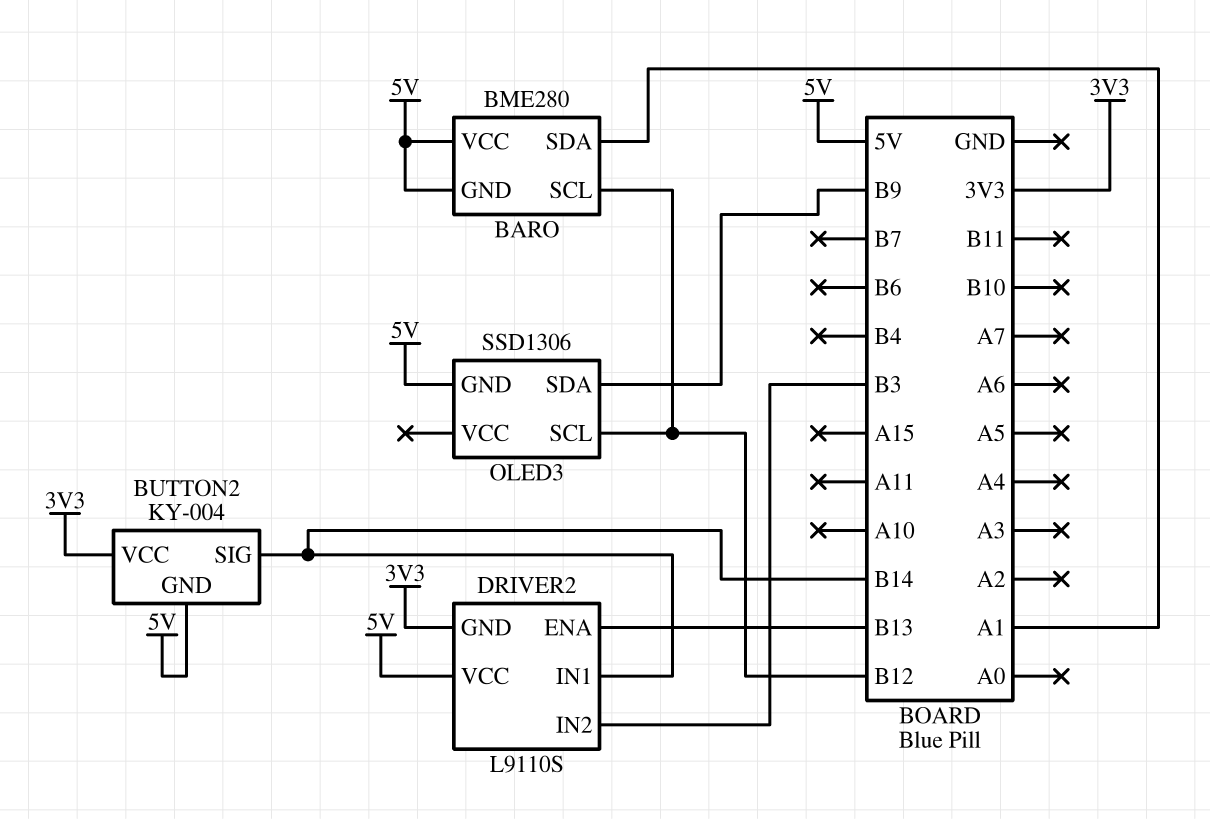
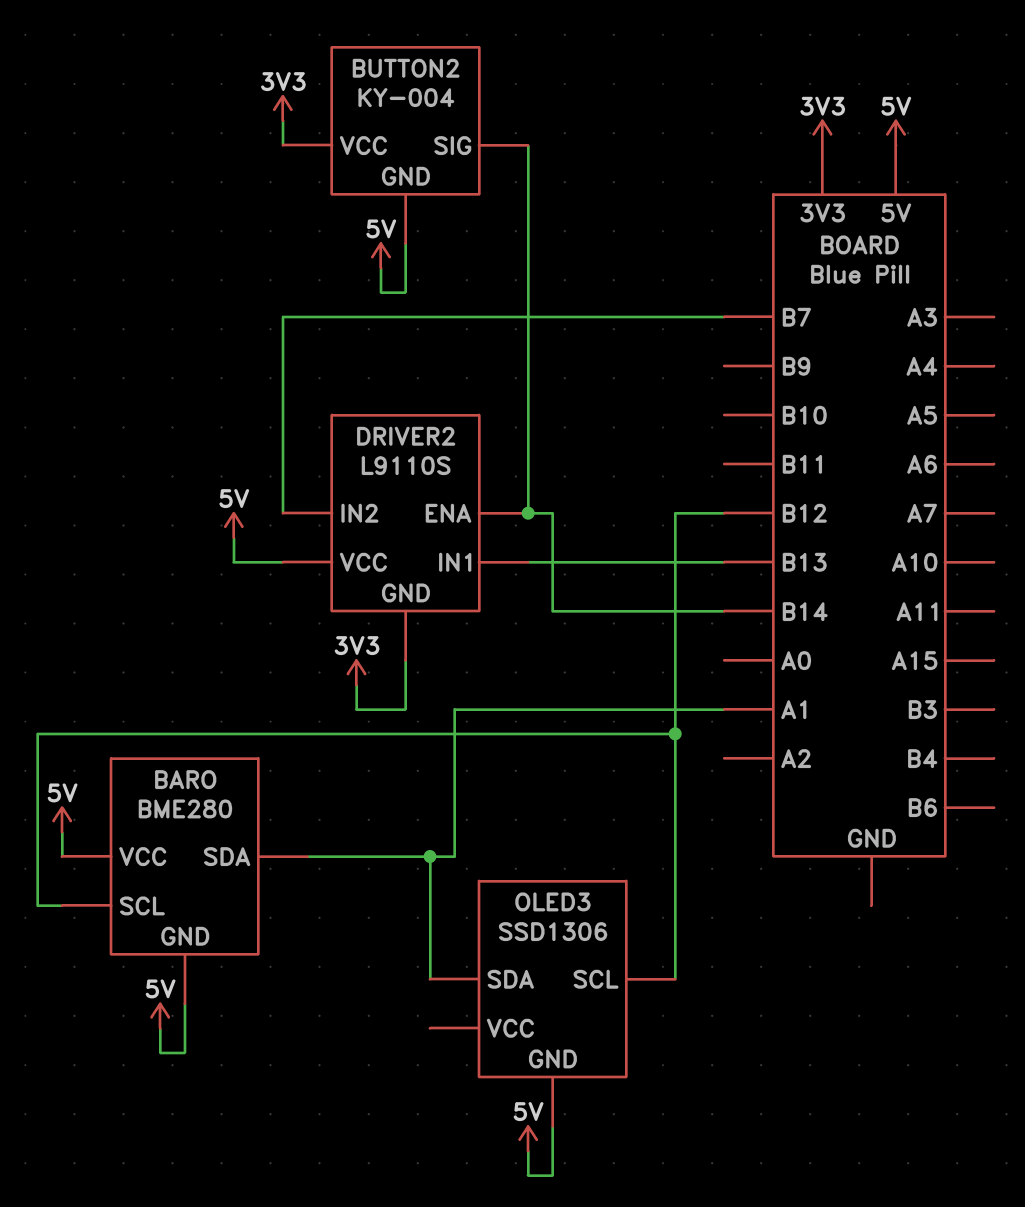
DRIVER2 pin ENA: B13 -> B14
DRIVER2 pin IN1: B14 -> B13
DRIVER2 pin IN2: B3 -> B7
OLED3 pin SDA: B9 -> A1

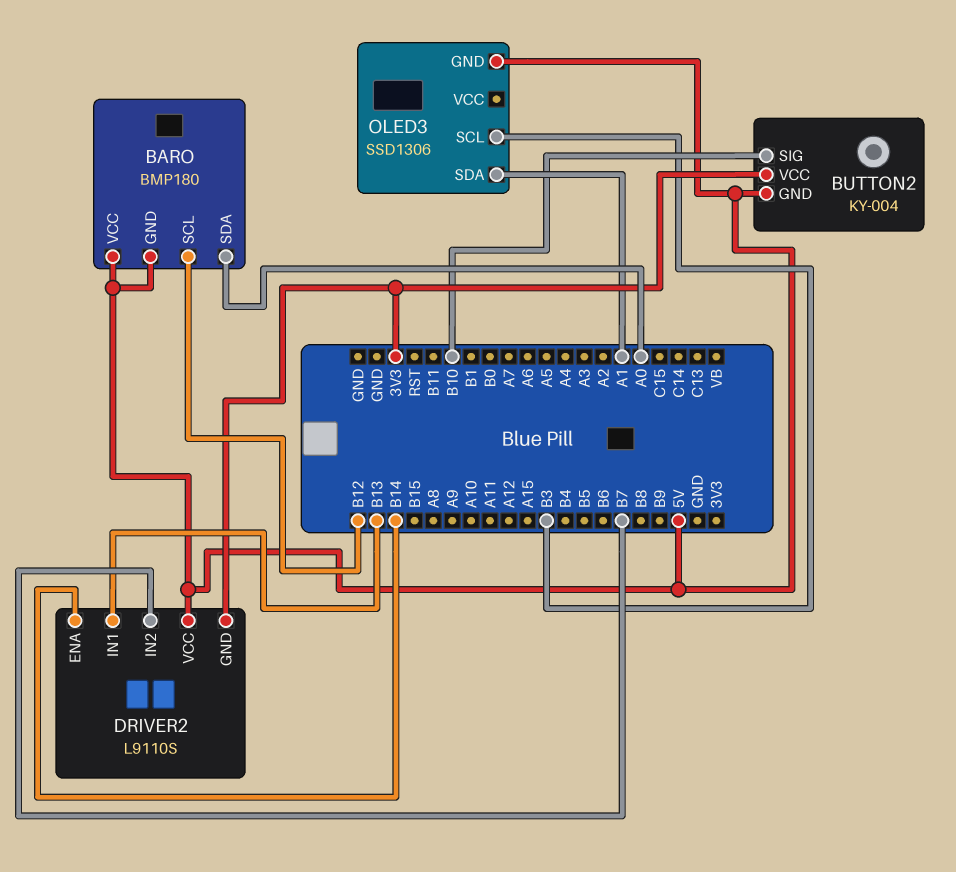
BARO: BME280 -> BMP180
BARO pin SDA: A1 -> A0
BUTTON2 pin SIG: B14 -> B10
OLED3 pin SCL: B12 -> B3

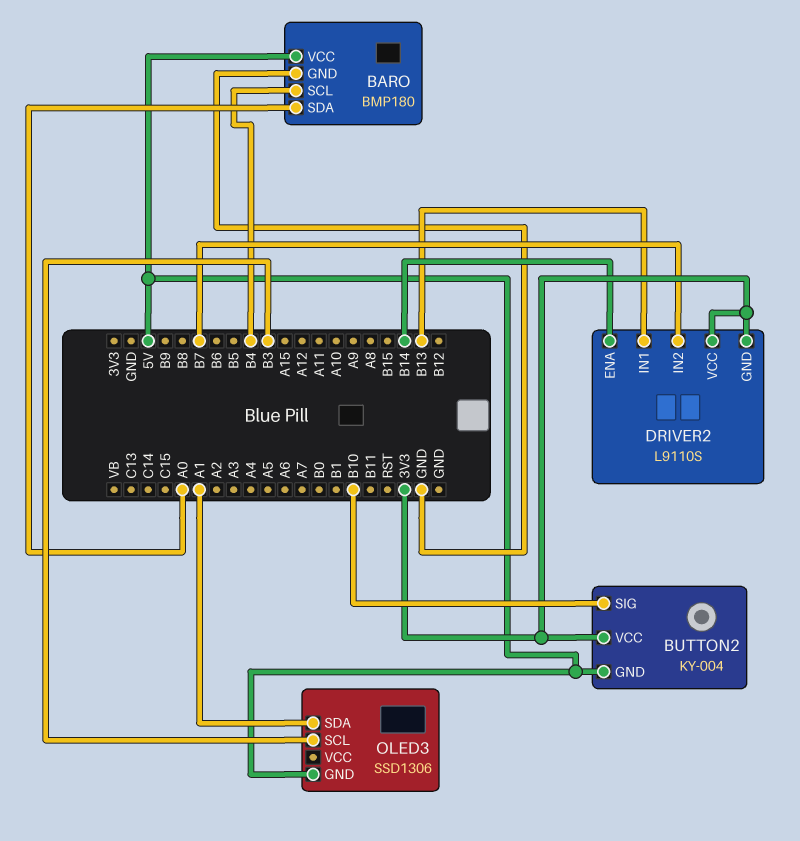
BARO pin GND: 5V -> GND
BARO pin SCL: B12 -> B4
DRIVER2 pin VCC: 5V -> 3V3

